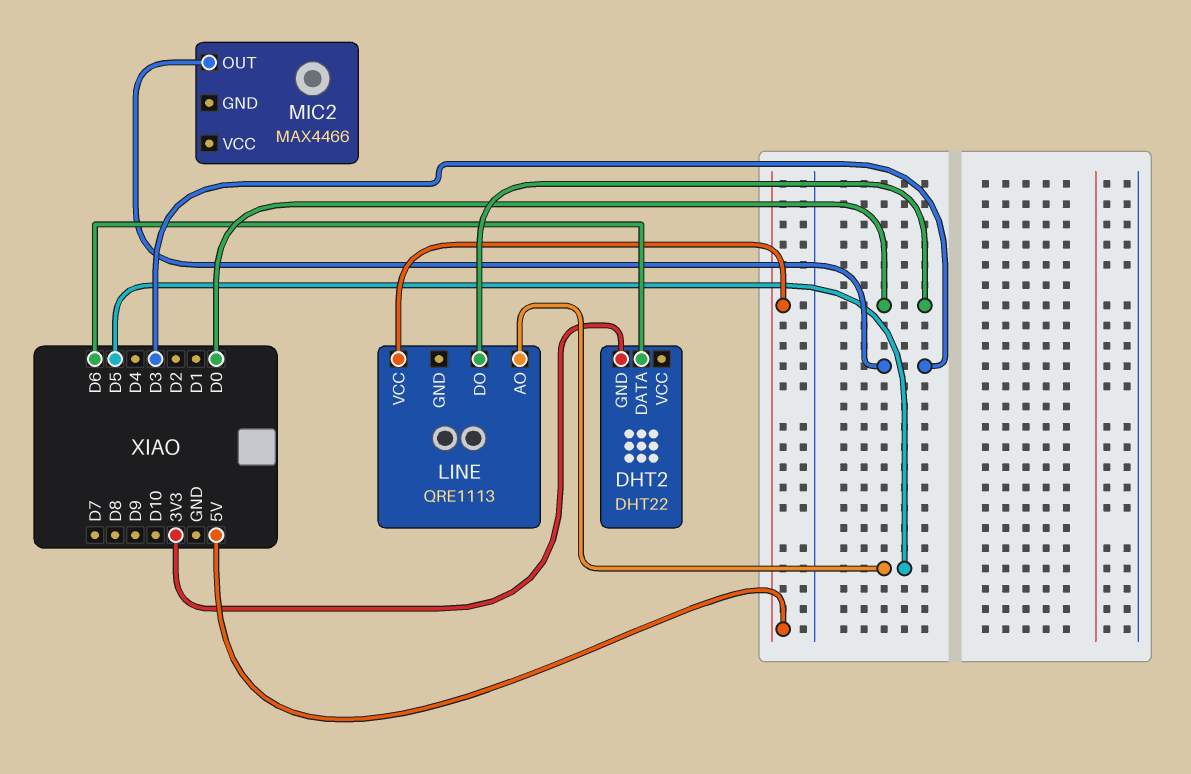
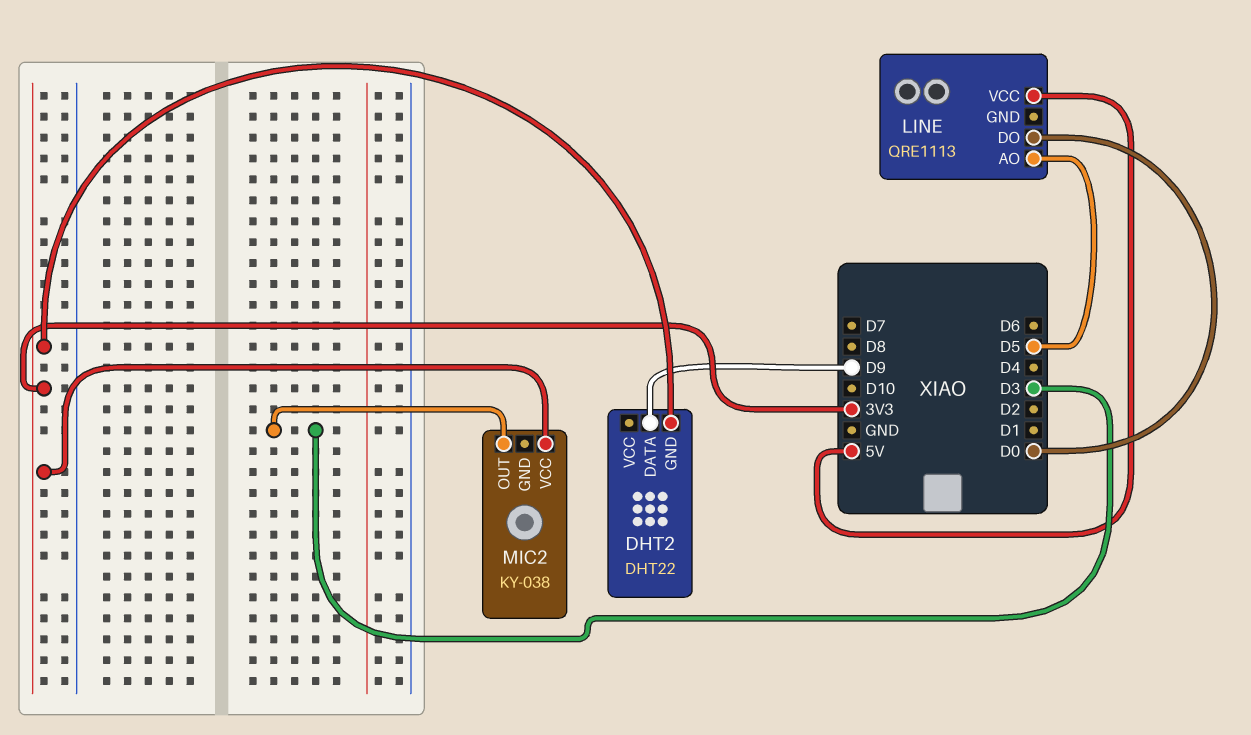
DHT2 pin DATA: D6 -> D9
MIC2: MAX4466 -> KY-038
MIC2 pin VCC: none -> 3V3

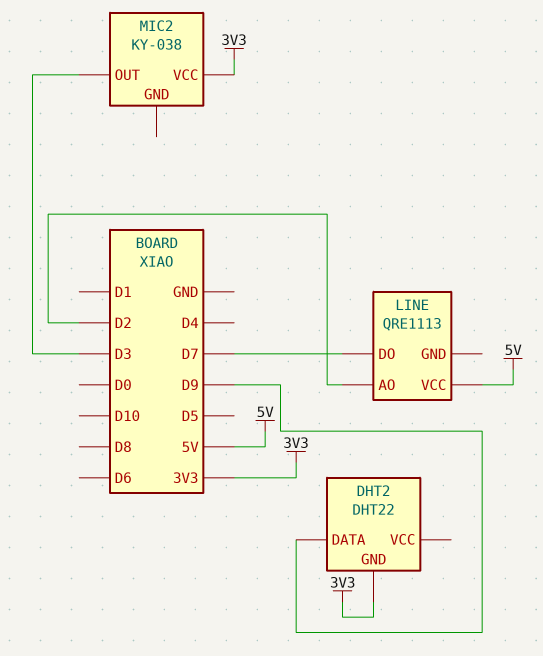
LINE pin AO: D5 -> D2
LINE pin DO: D0 -> D7

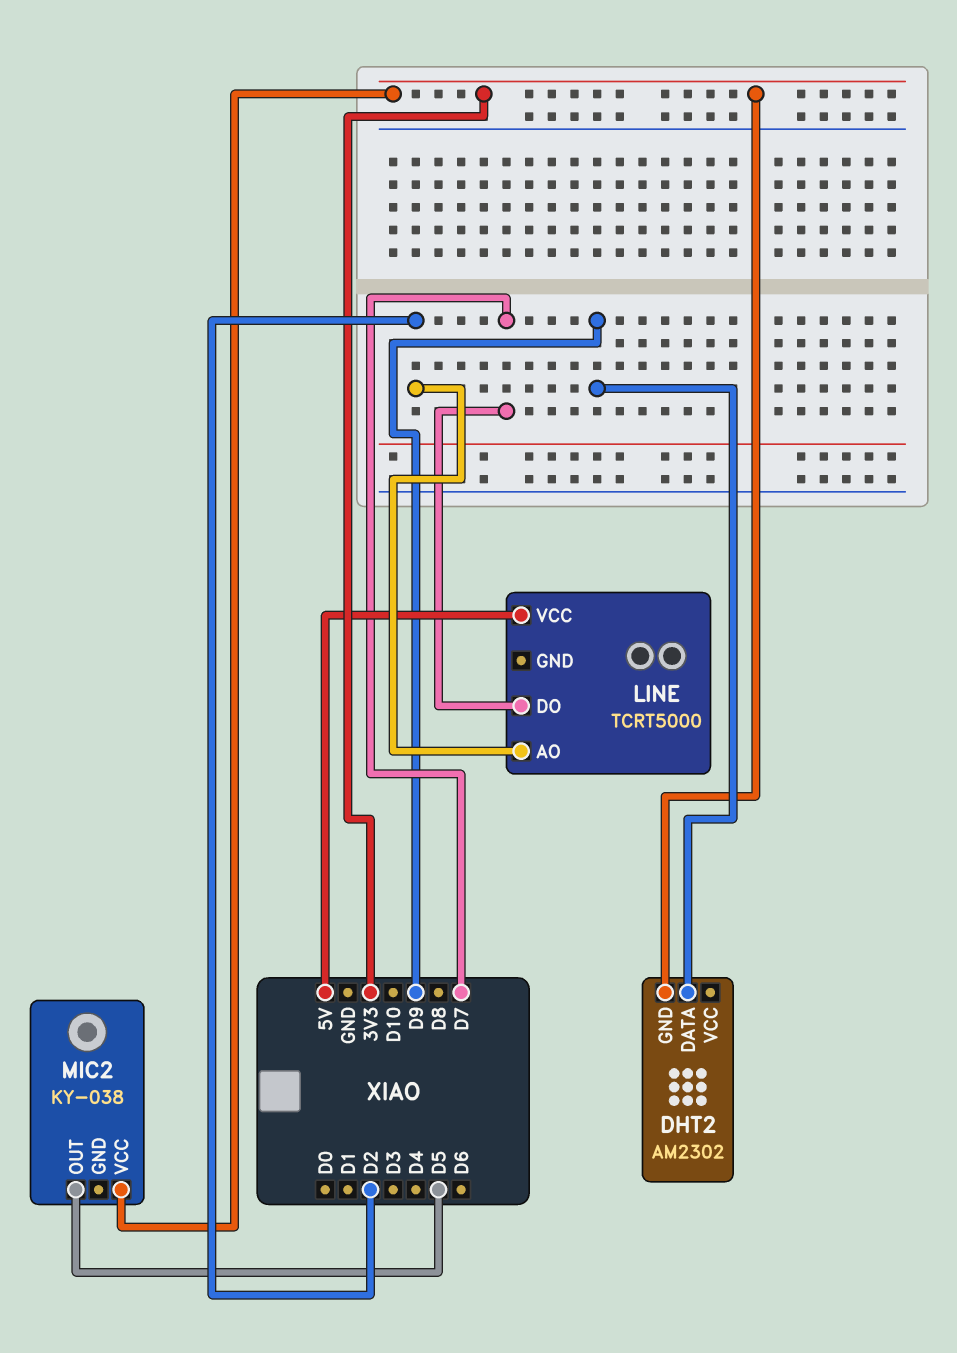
DHT2: DHT22 -> AM2302
LINE: QRE1113 -> TCRT5000
MIC2 pin OUT: D3 -> D5

